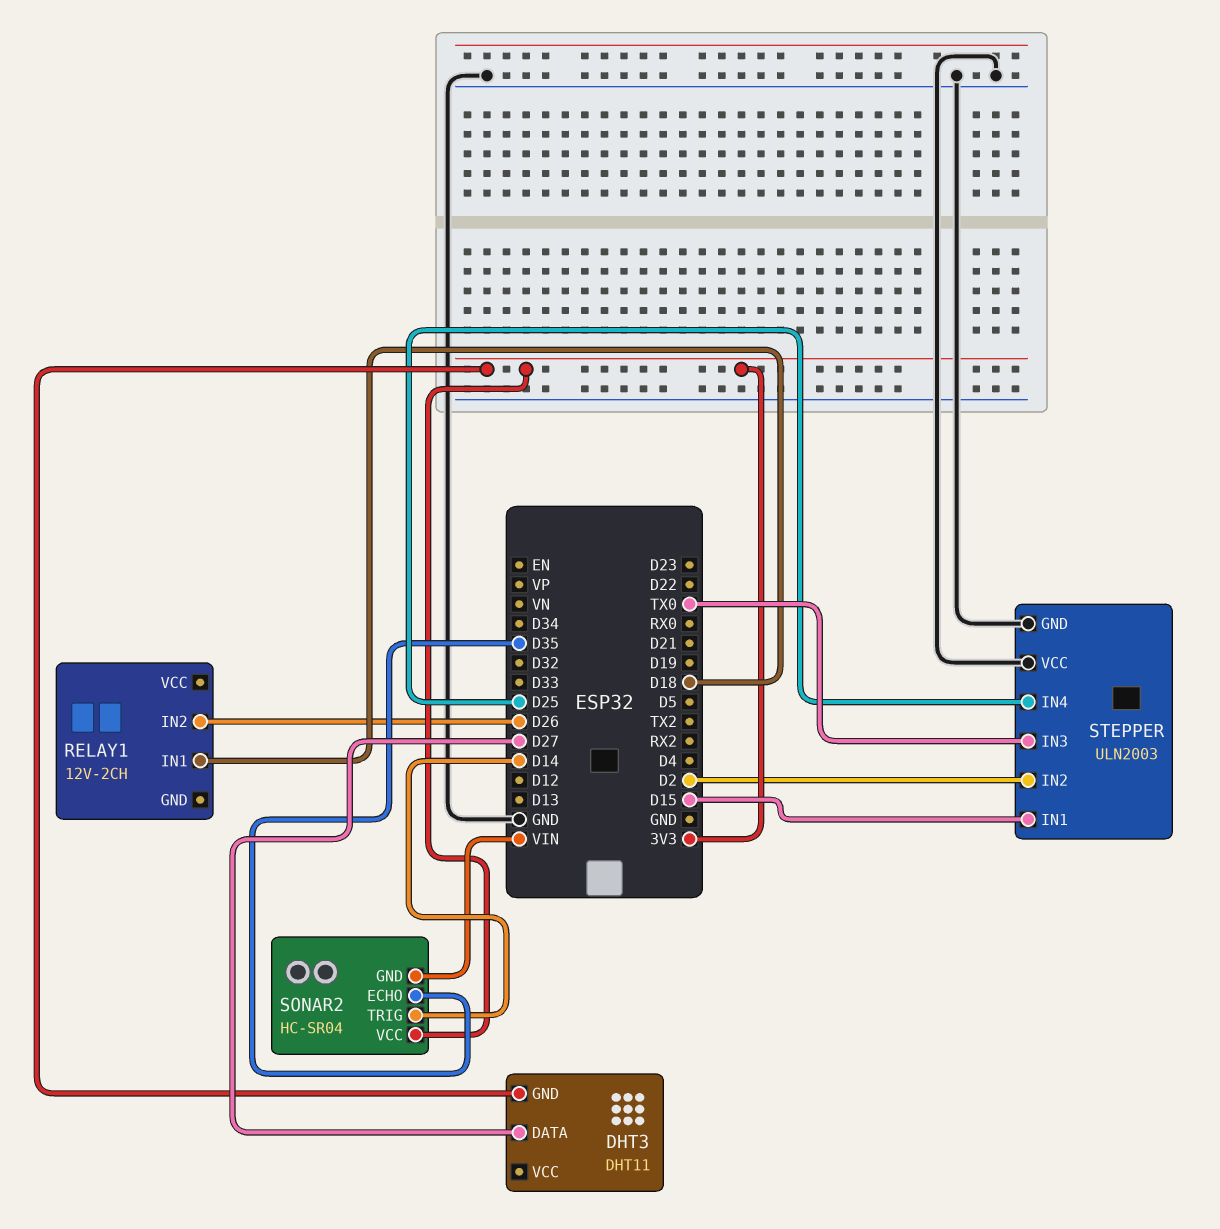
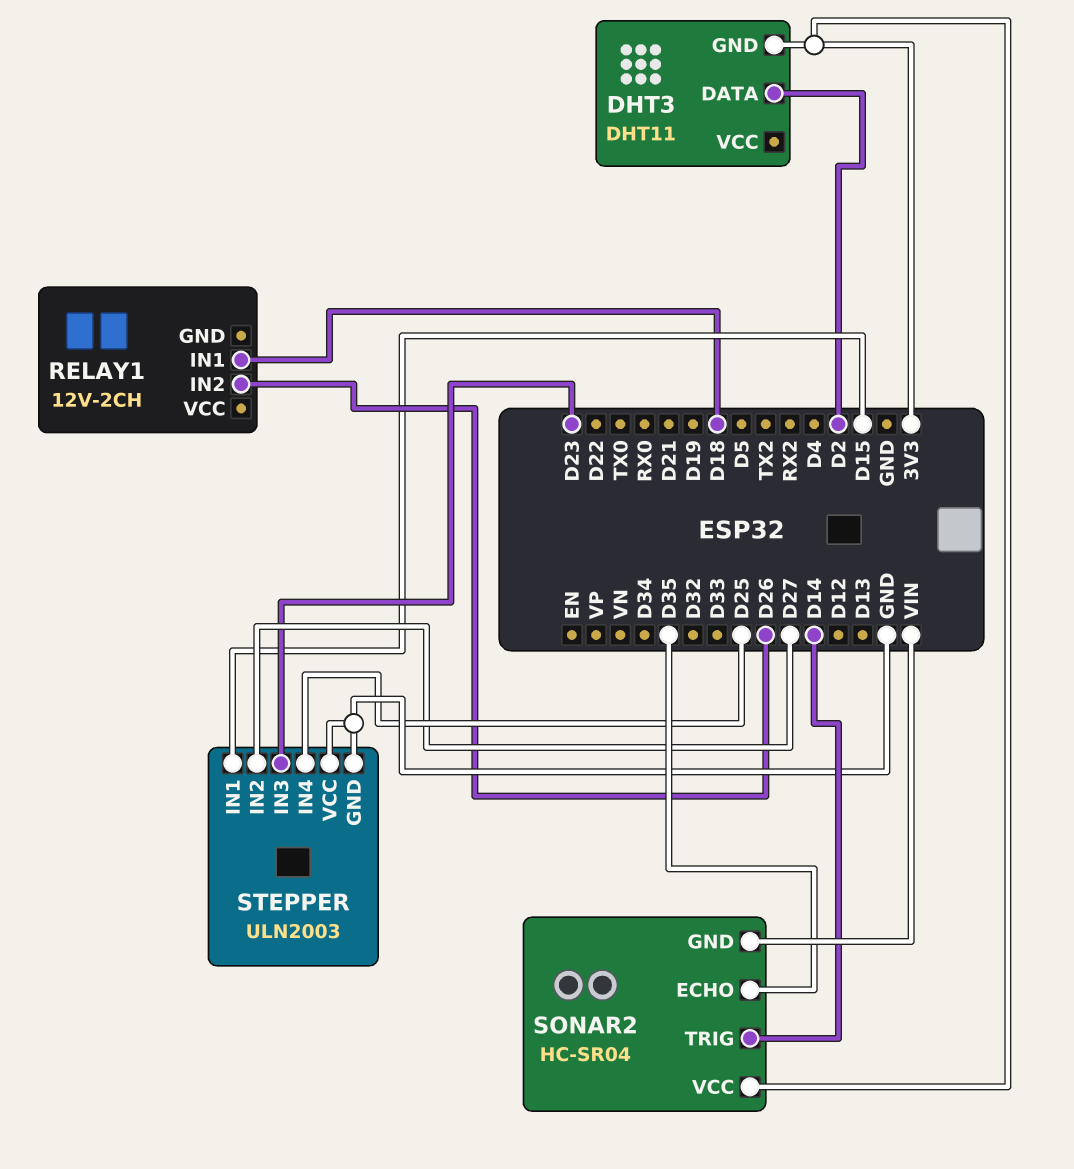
DHT3 pin DATA: D27 -> D2
STEPPER pin IN2: D2 -> D27
STEPPER pin IN3: TX0 -> D23

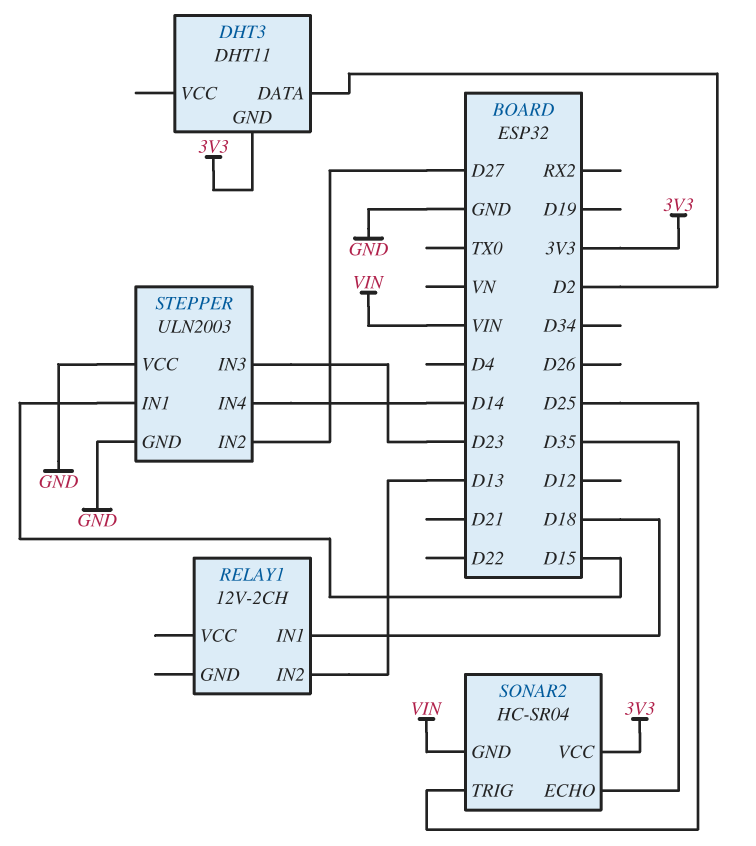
RELAY1 pin IN2: D26 -> D13
SONAR2 pin TRIG: D14 -> D25
STEPPER pin IN4: D25 -> D14

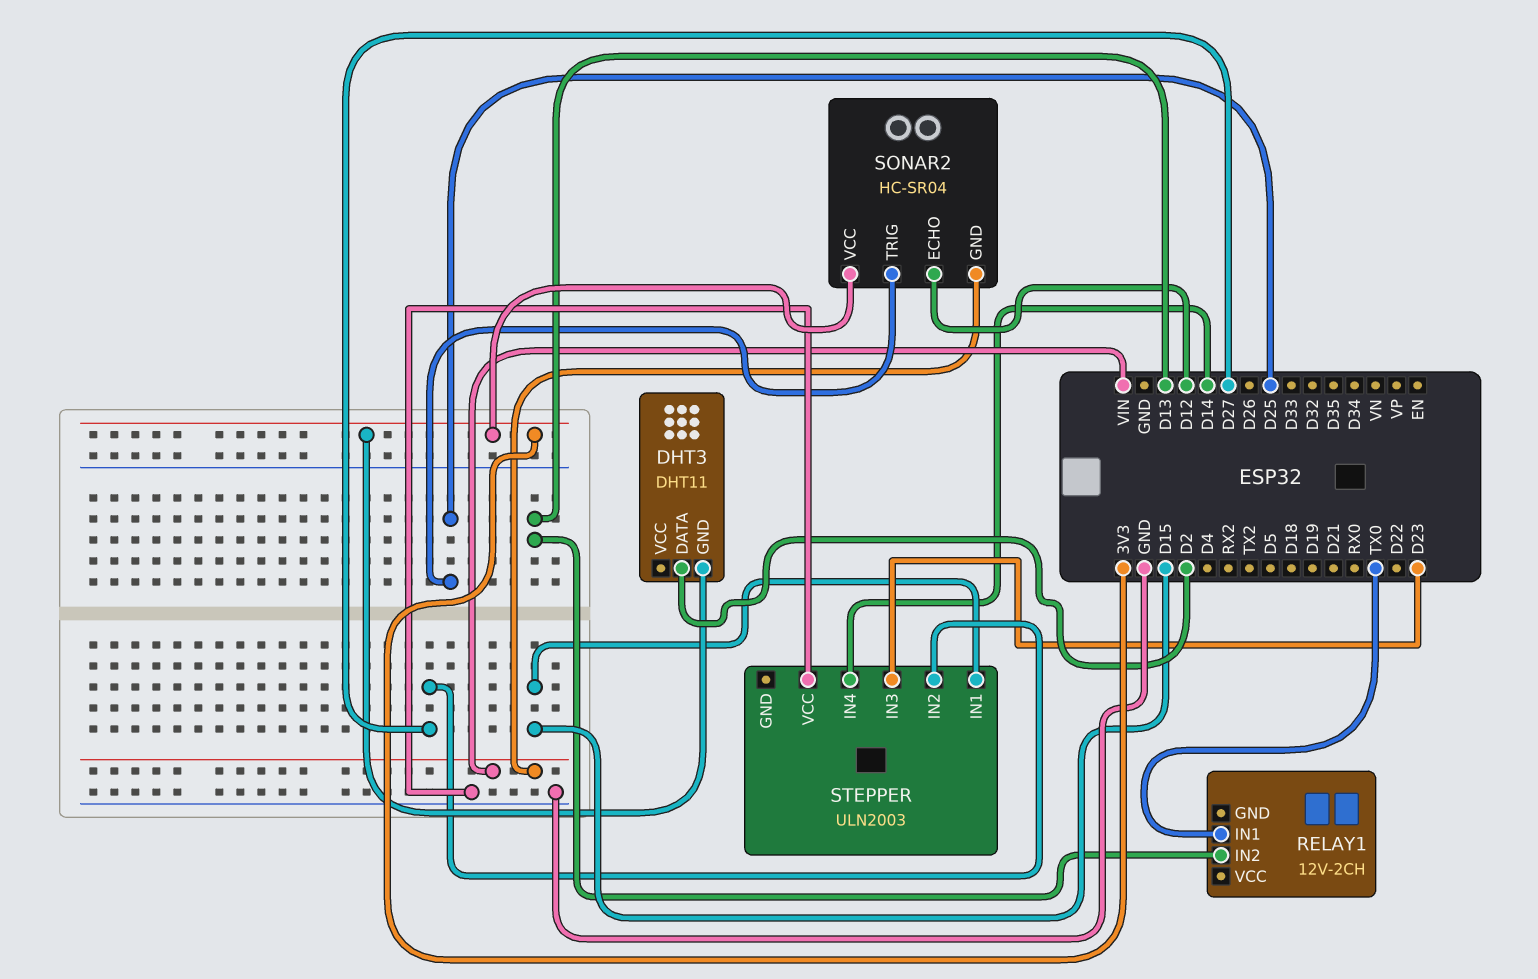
RELAY1 pin IN1: D18 -> TX0
SONAR2 pin ECHO: D35 -> D12
STEPPER pin GND: GND -> none

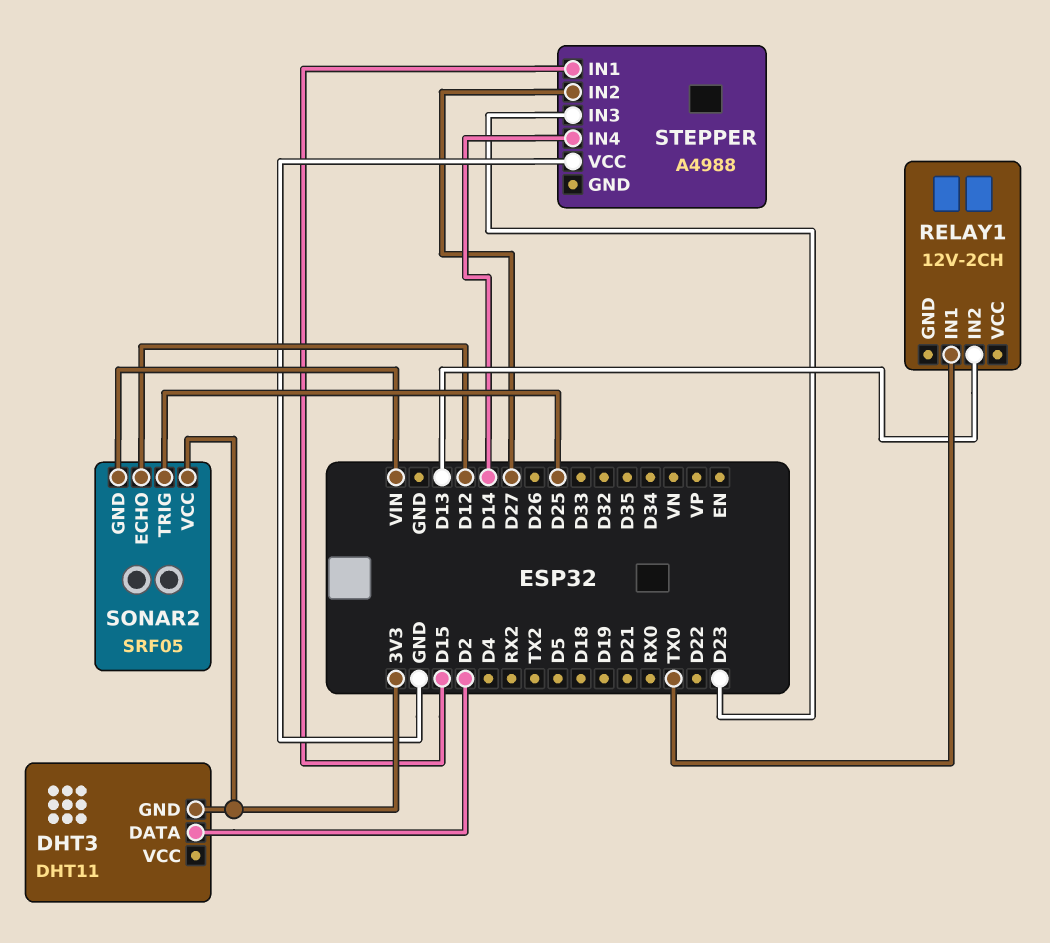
SONAR2: HC-SR04 -> SRF05
STEPPER: ULN2003 -> A4988

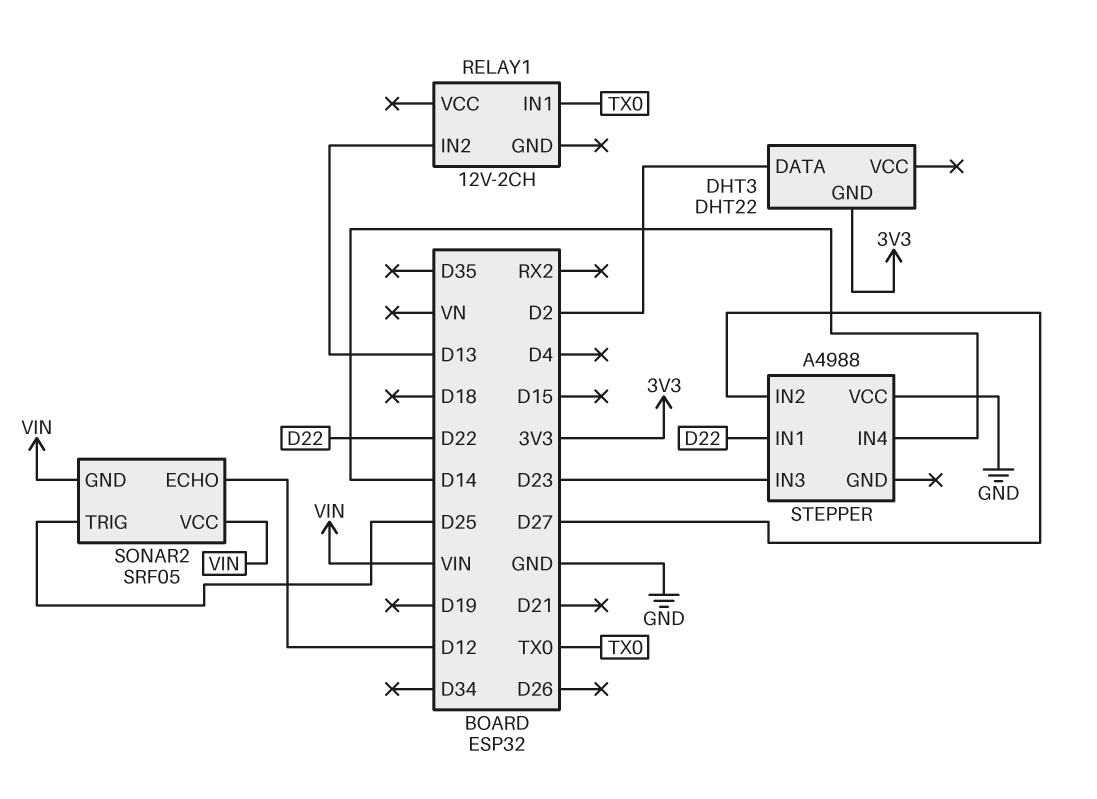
DHT3: DHT11 -> DHT22
SONAR2 pin VCC: 3V3 -> VIN
STEPPER pin IN1: D15 -> D22

